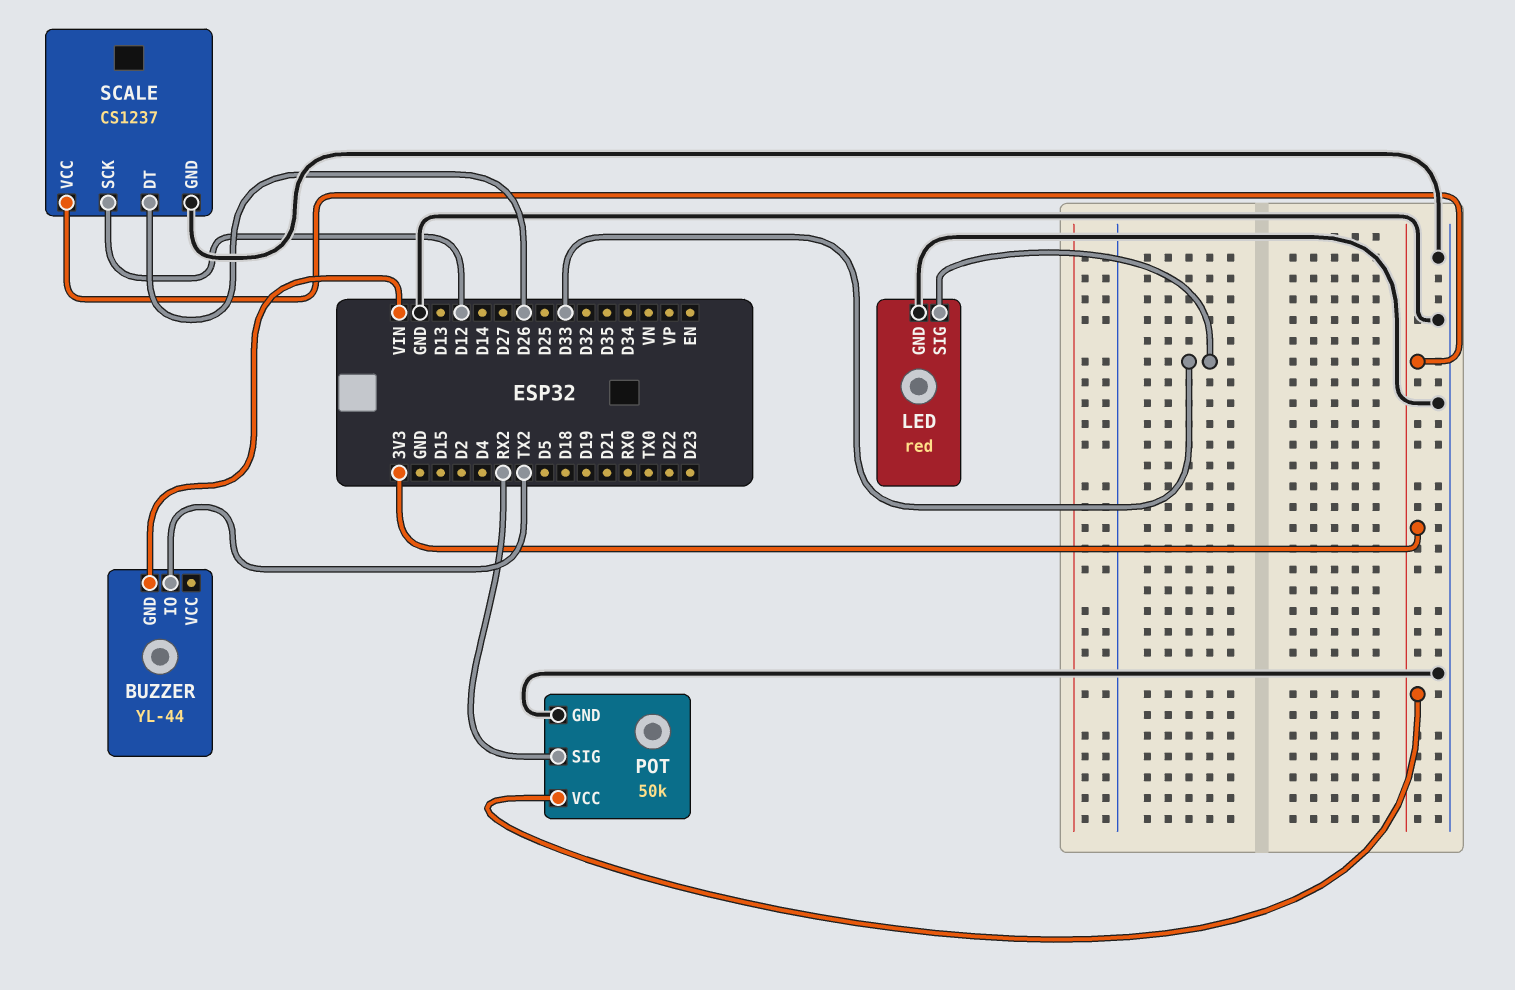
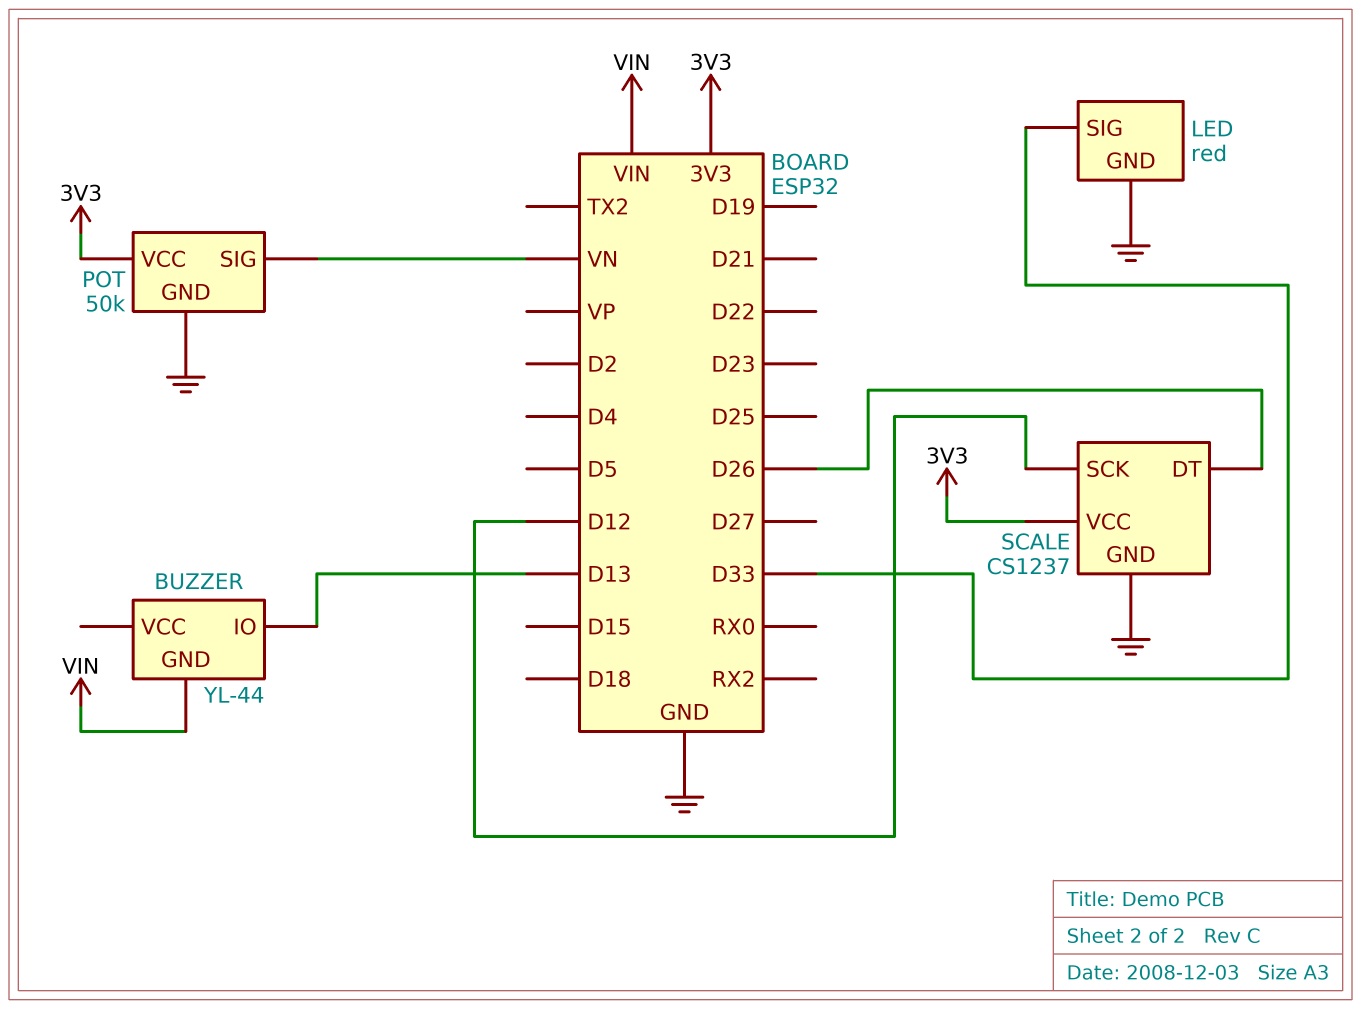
BUZZER pin IO: TX2 -> D13
POT pin SIG: RX2 -> VN

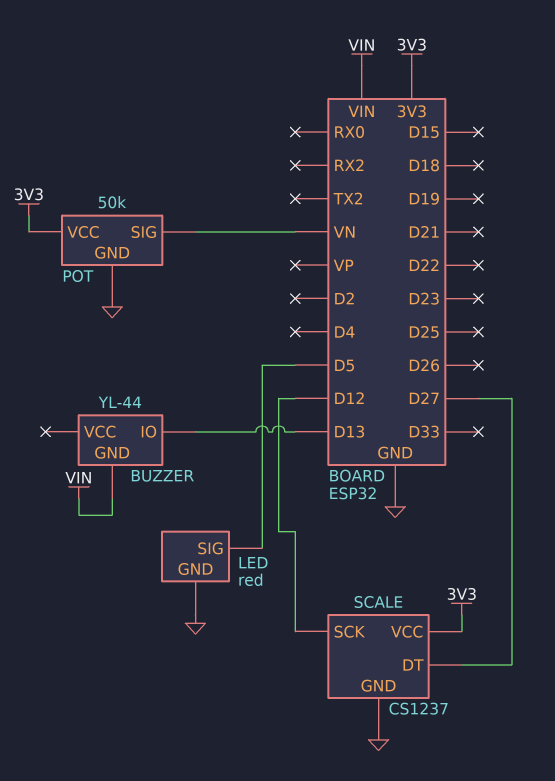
LED pin SIG: D33 -> D5
SCALE pin DT: D26 -> D27

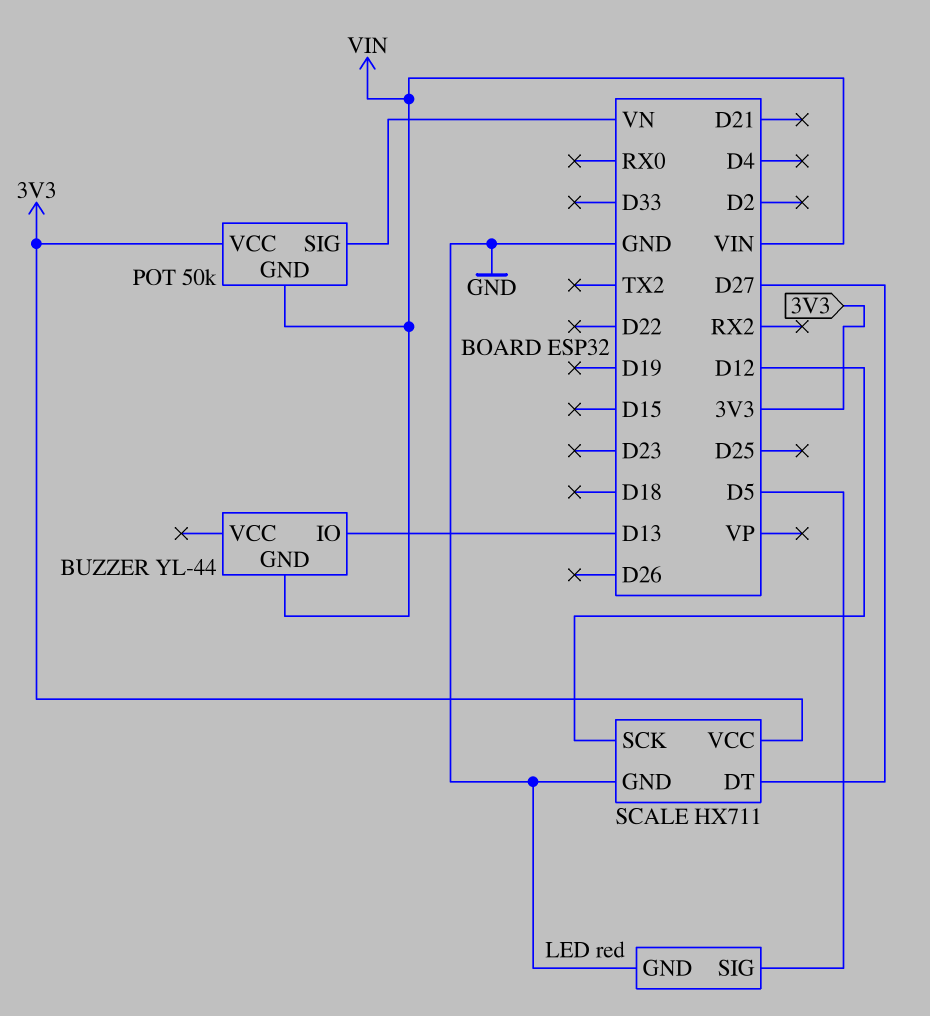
POT pin GND: GND -> VIN
SCALE: CS1237 -> HX711

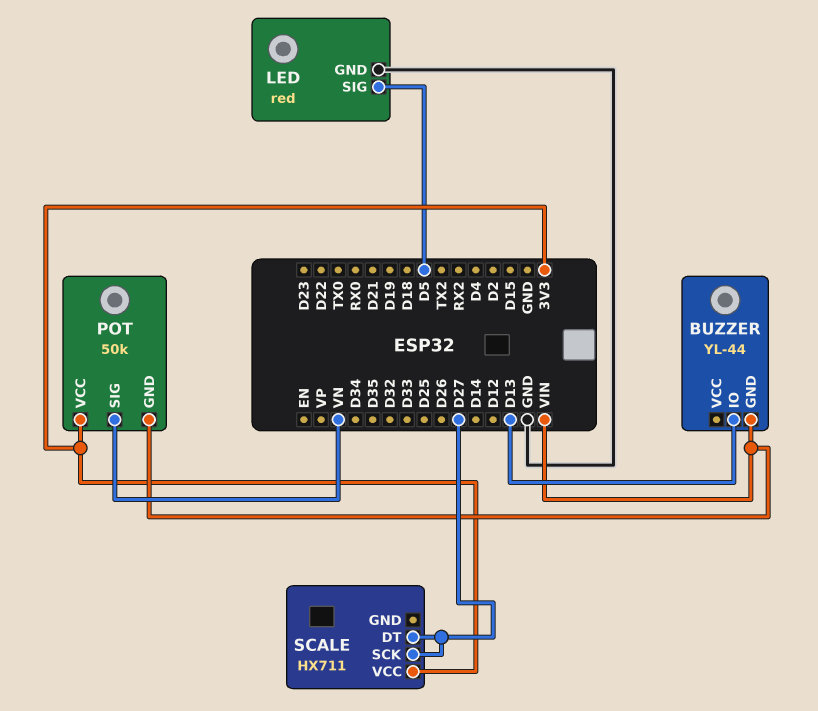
SCALE pin GND: GND -> none
SCALE pin SCK: D12 -> D27

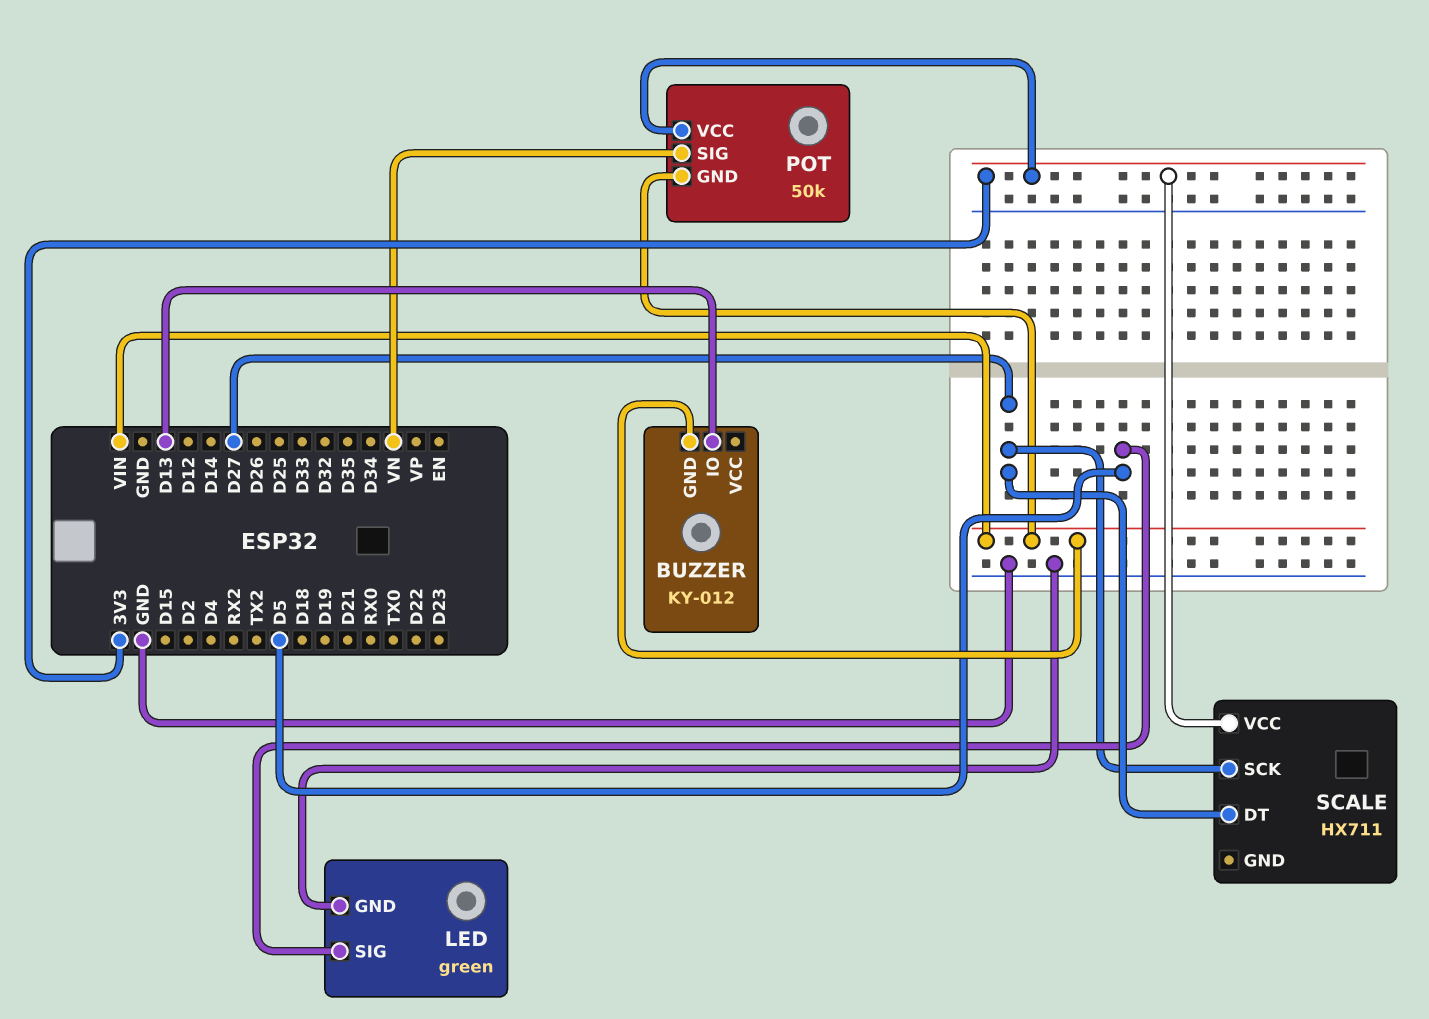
BUZZER: YL-44 -> KY-012
LED: red -> green

